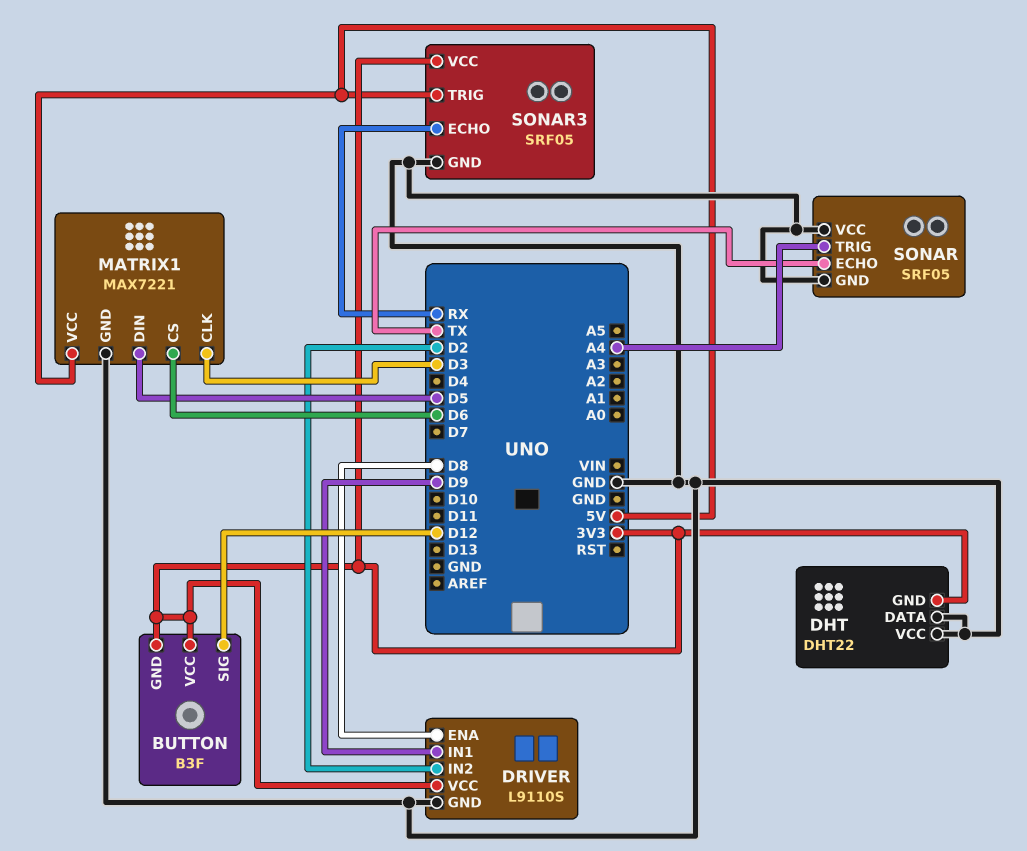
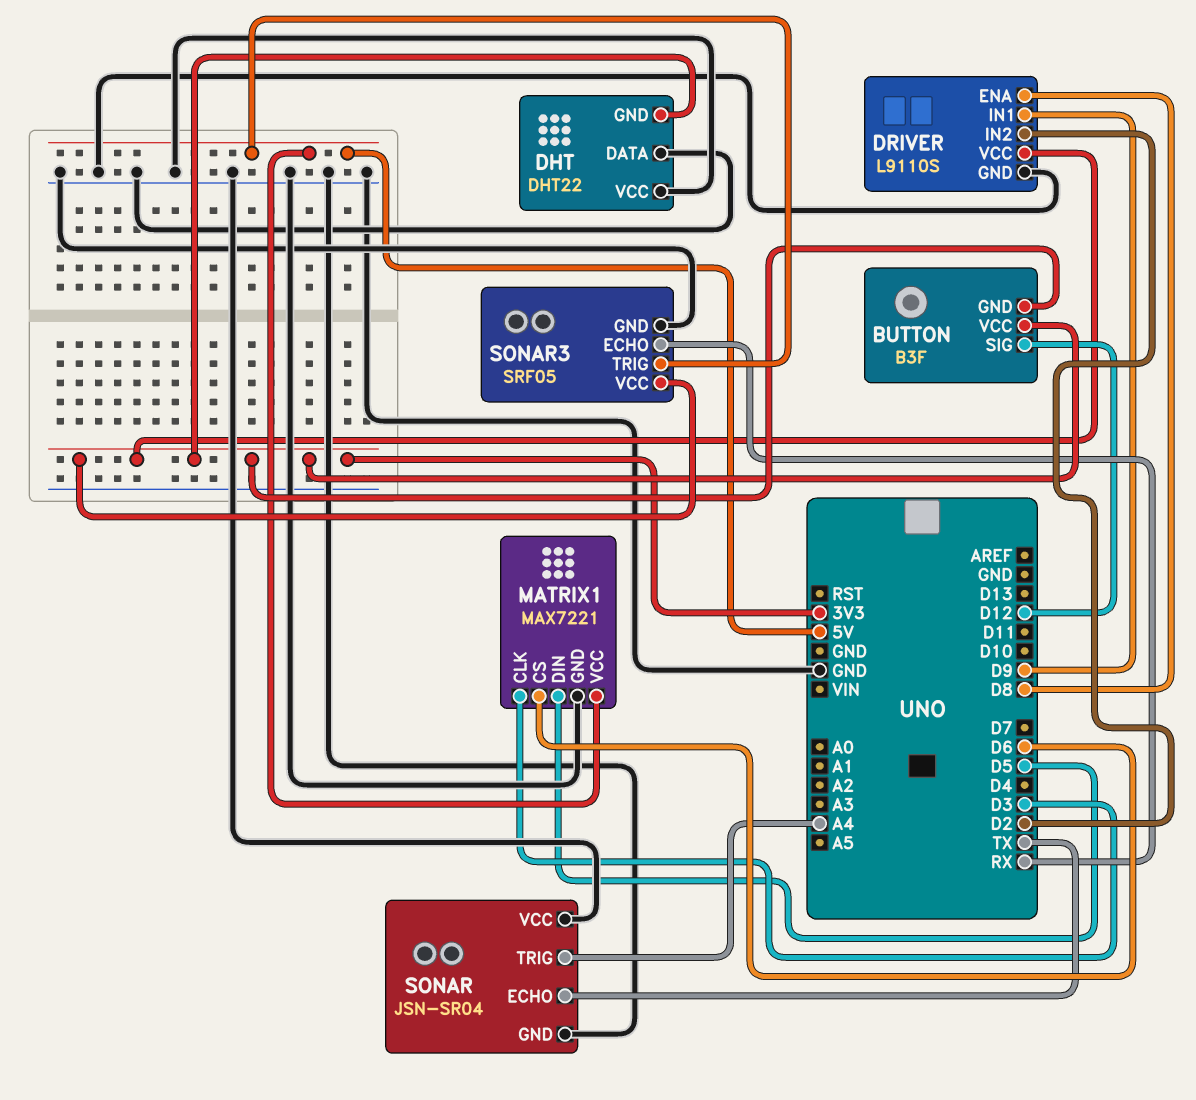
SONAR: SRF05 -> JSN-SR04

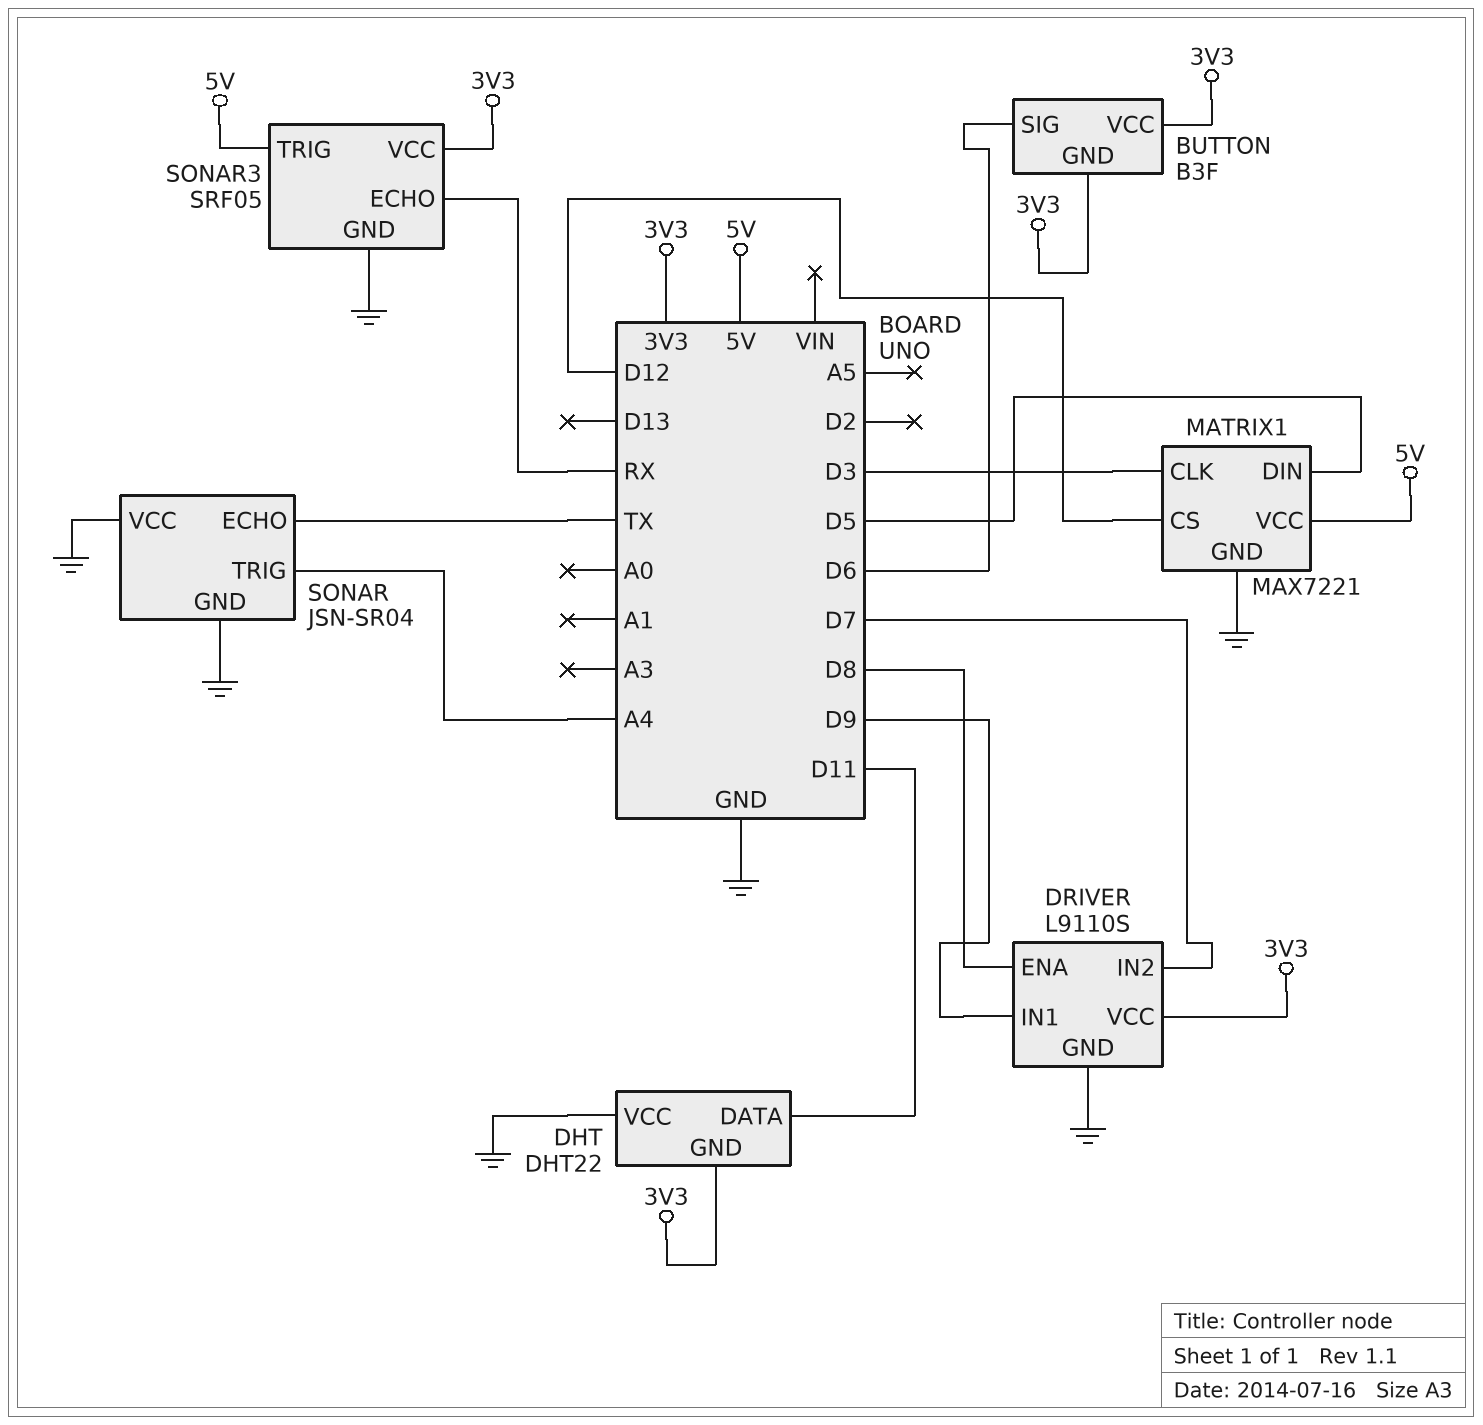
BUTTON pin SIG: D12 -> D6
DHT pin DATA: GND -> D11
DRIVER pin IN2: D2 -> D7
MATRIX1 pin CS: D6 -> D12

